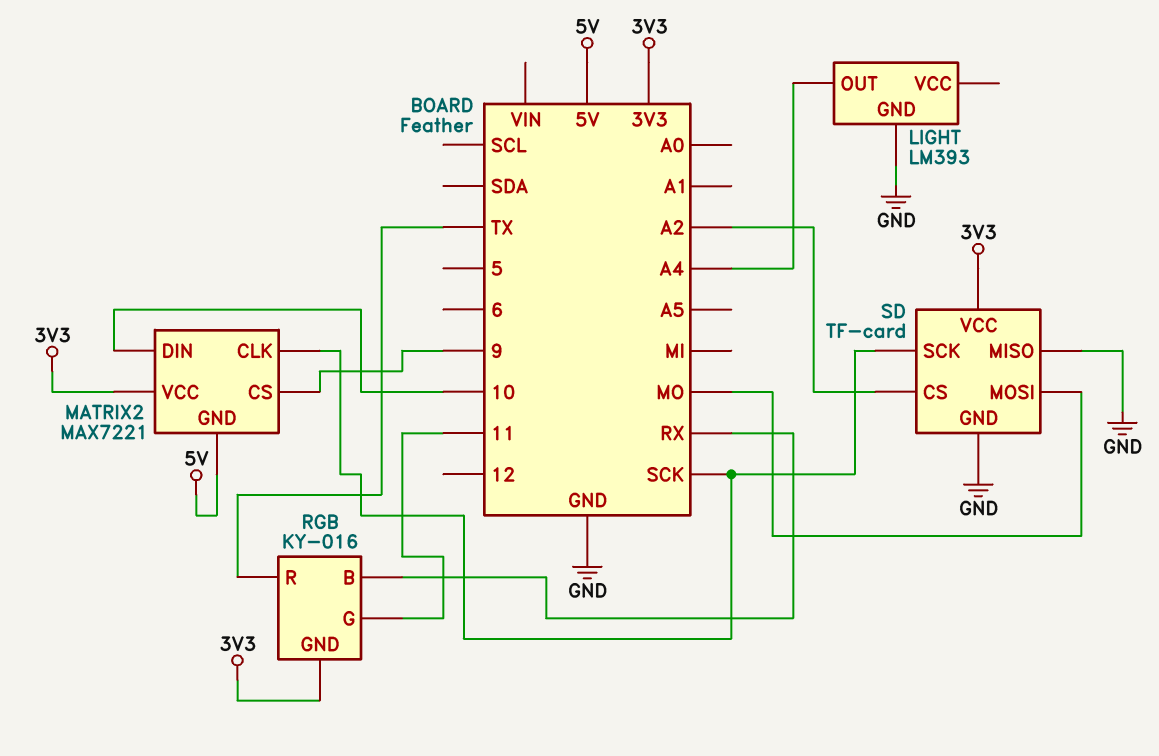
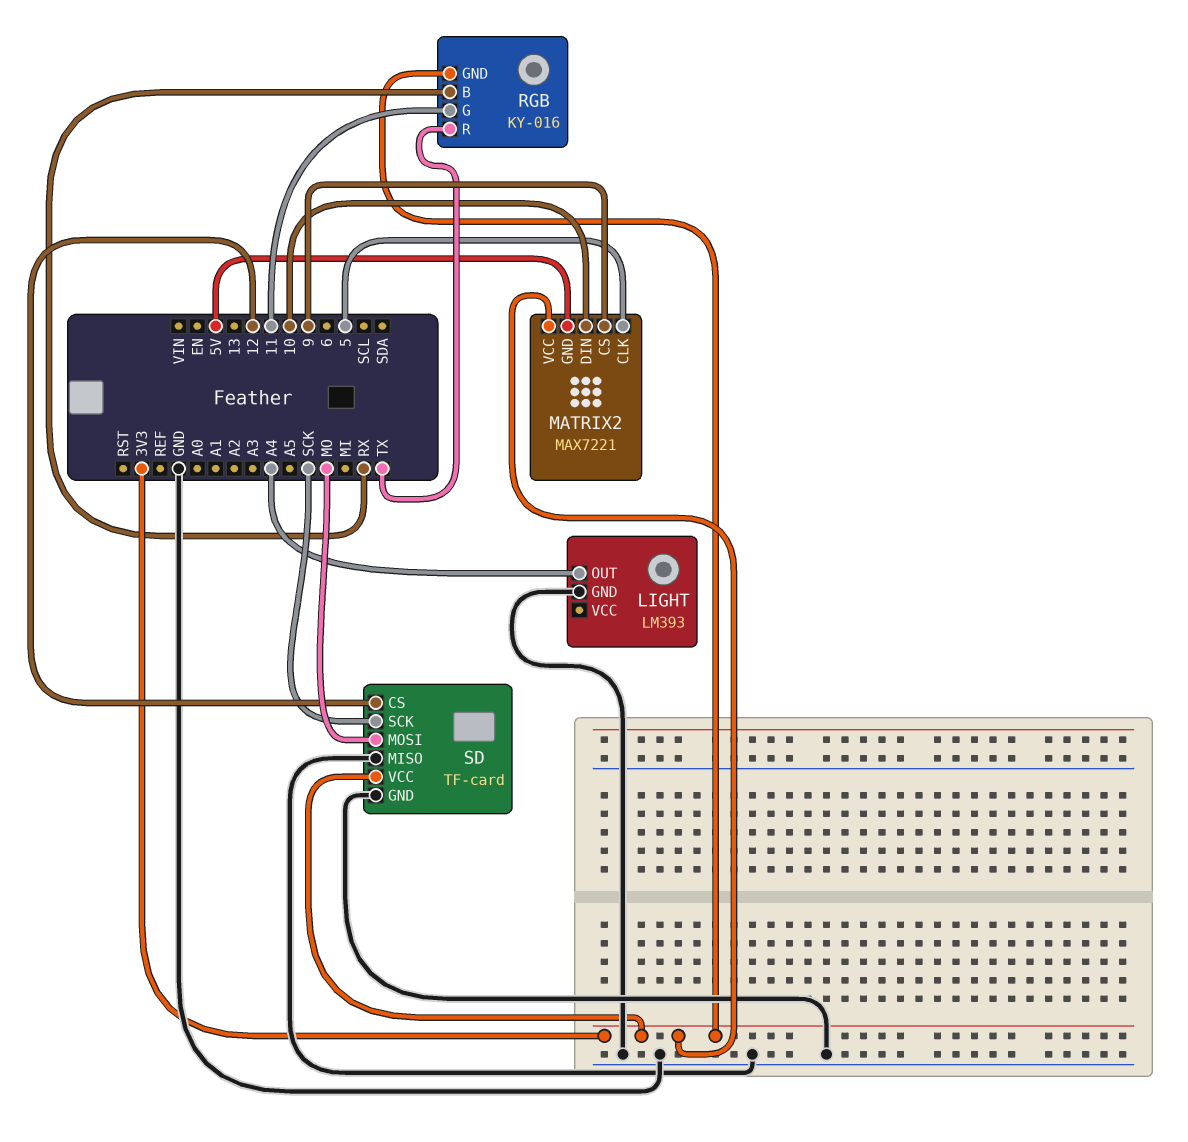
MATRIX2 pin CLK: SCK -> 5
SD pin CS: A2 -> 12

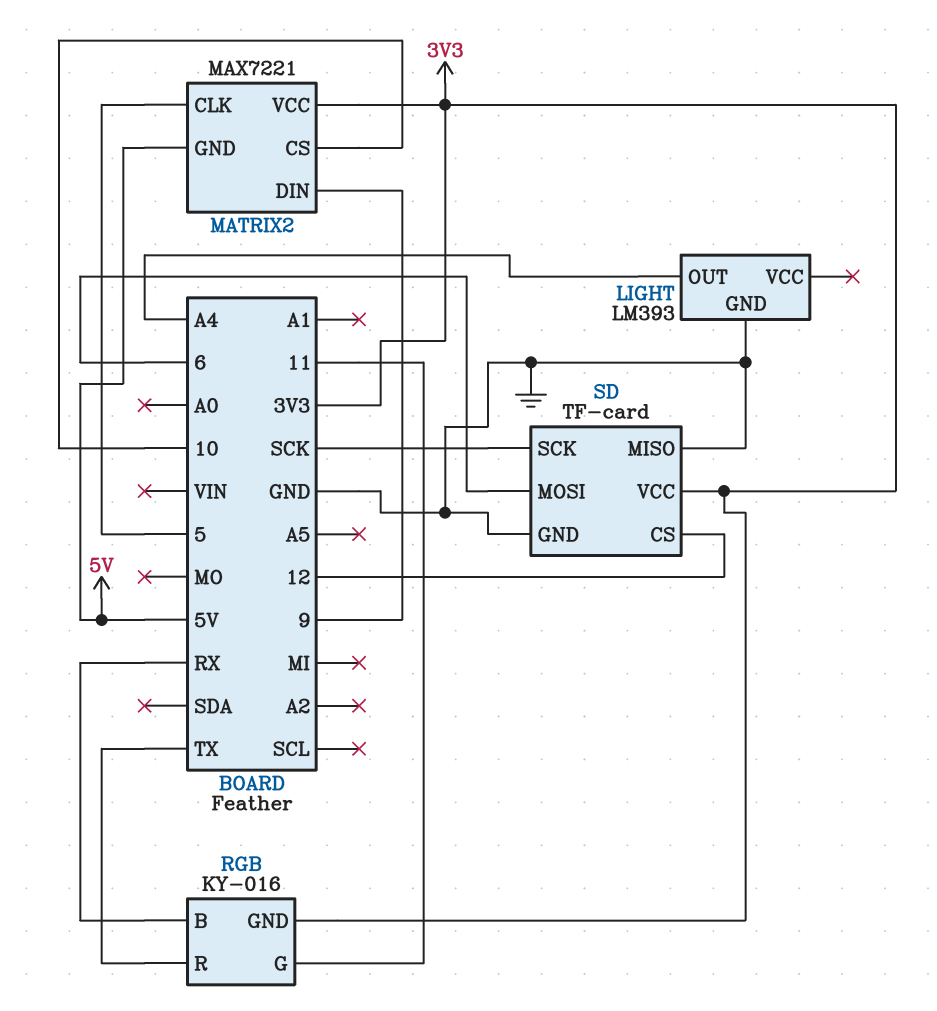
MATRIX2 pin CS: 9 -> 10
MATRIX2 pin DIN: 10 -> 9
SD pin MOSI: MO -> 6

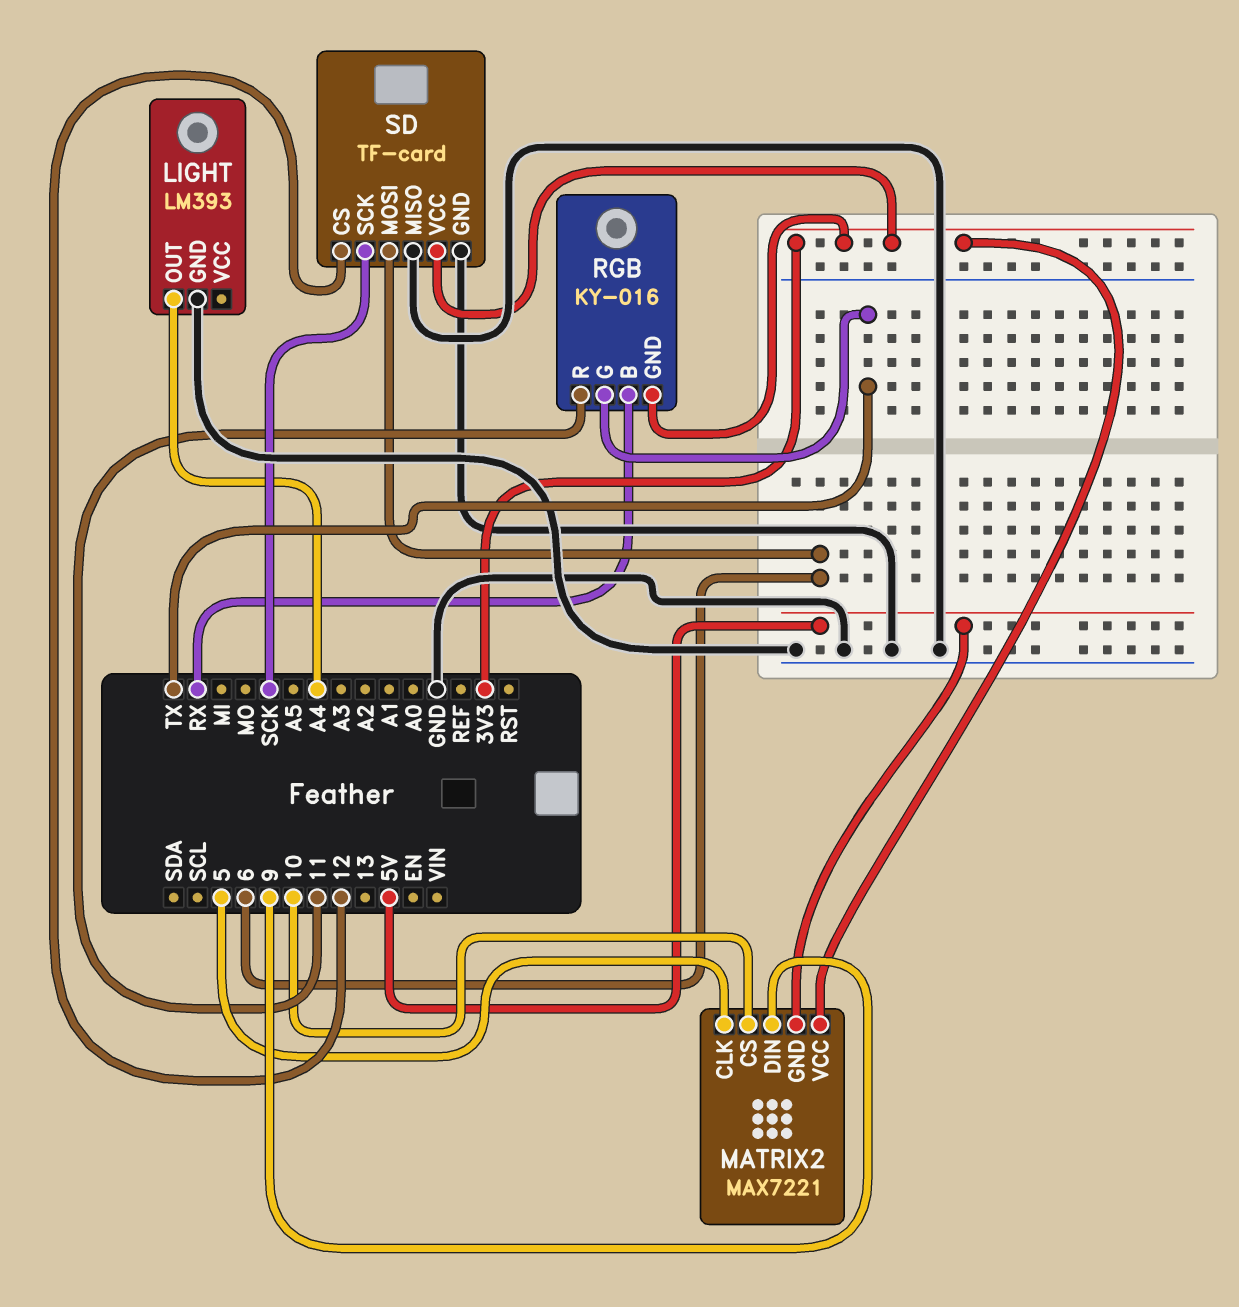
RGB pin G: 11 -> TX
RGB pin R: TX -> 11

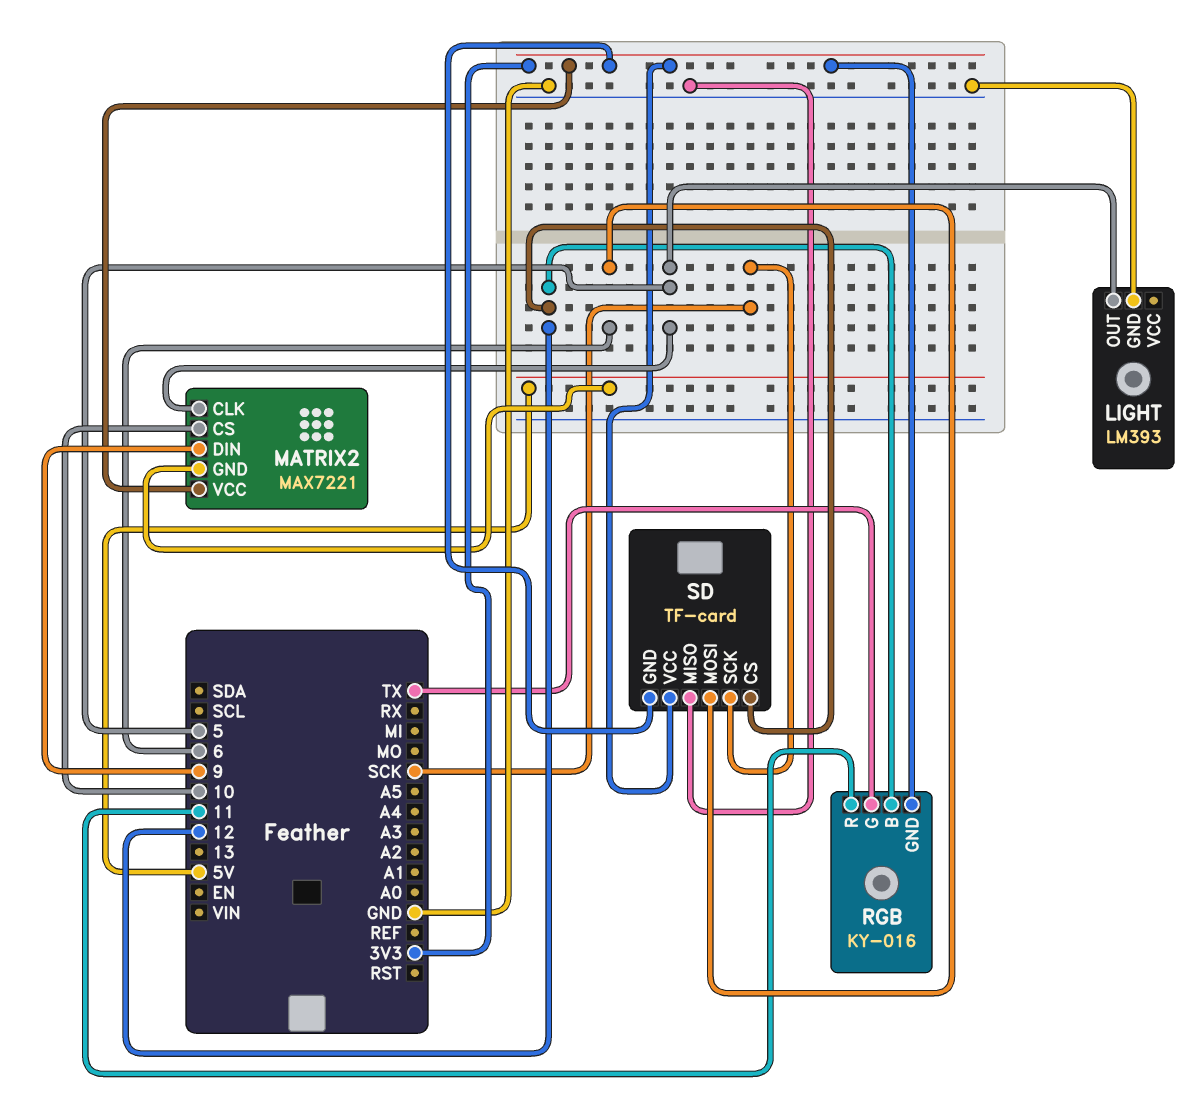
LIGHT pin OUT: A4 -> 5
RGB pin B: RX -> 12
SD pin GND: GND -> 3V3

